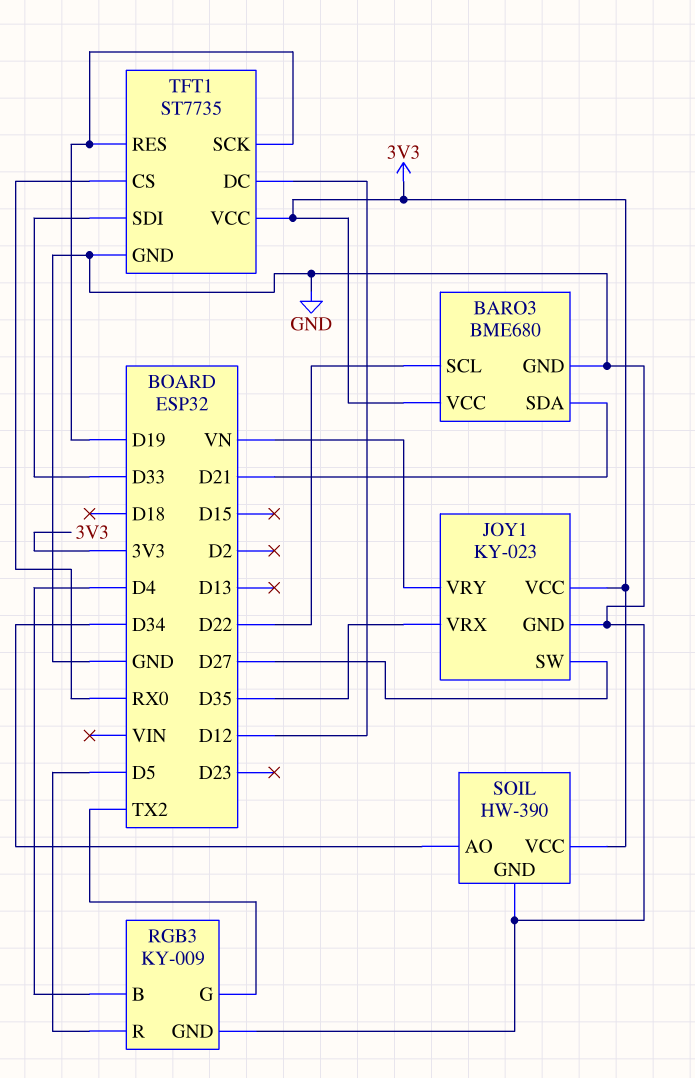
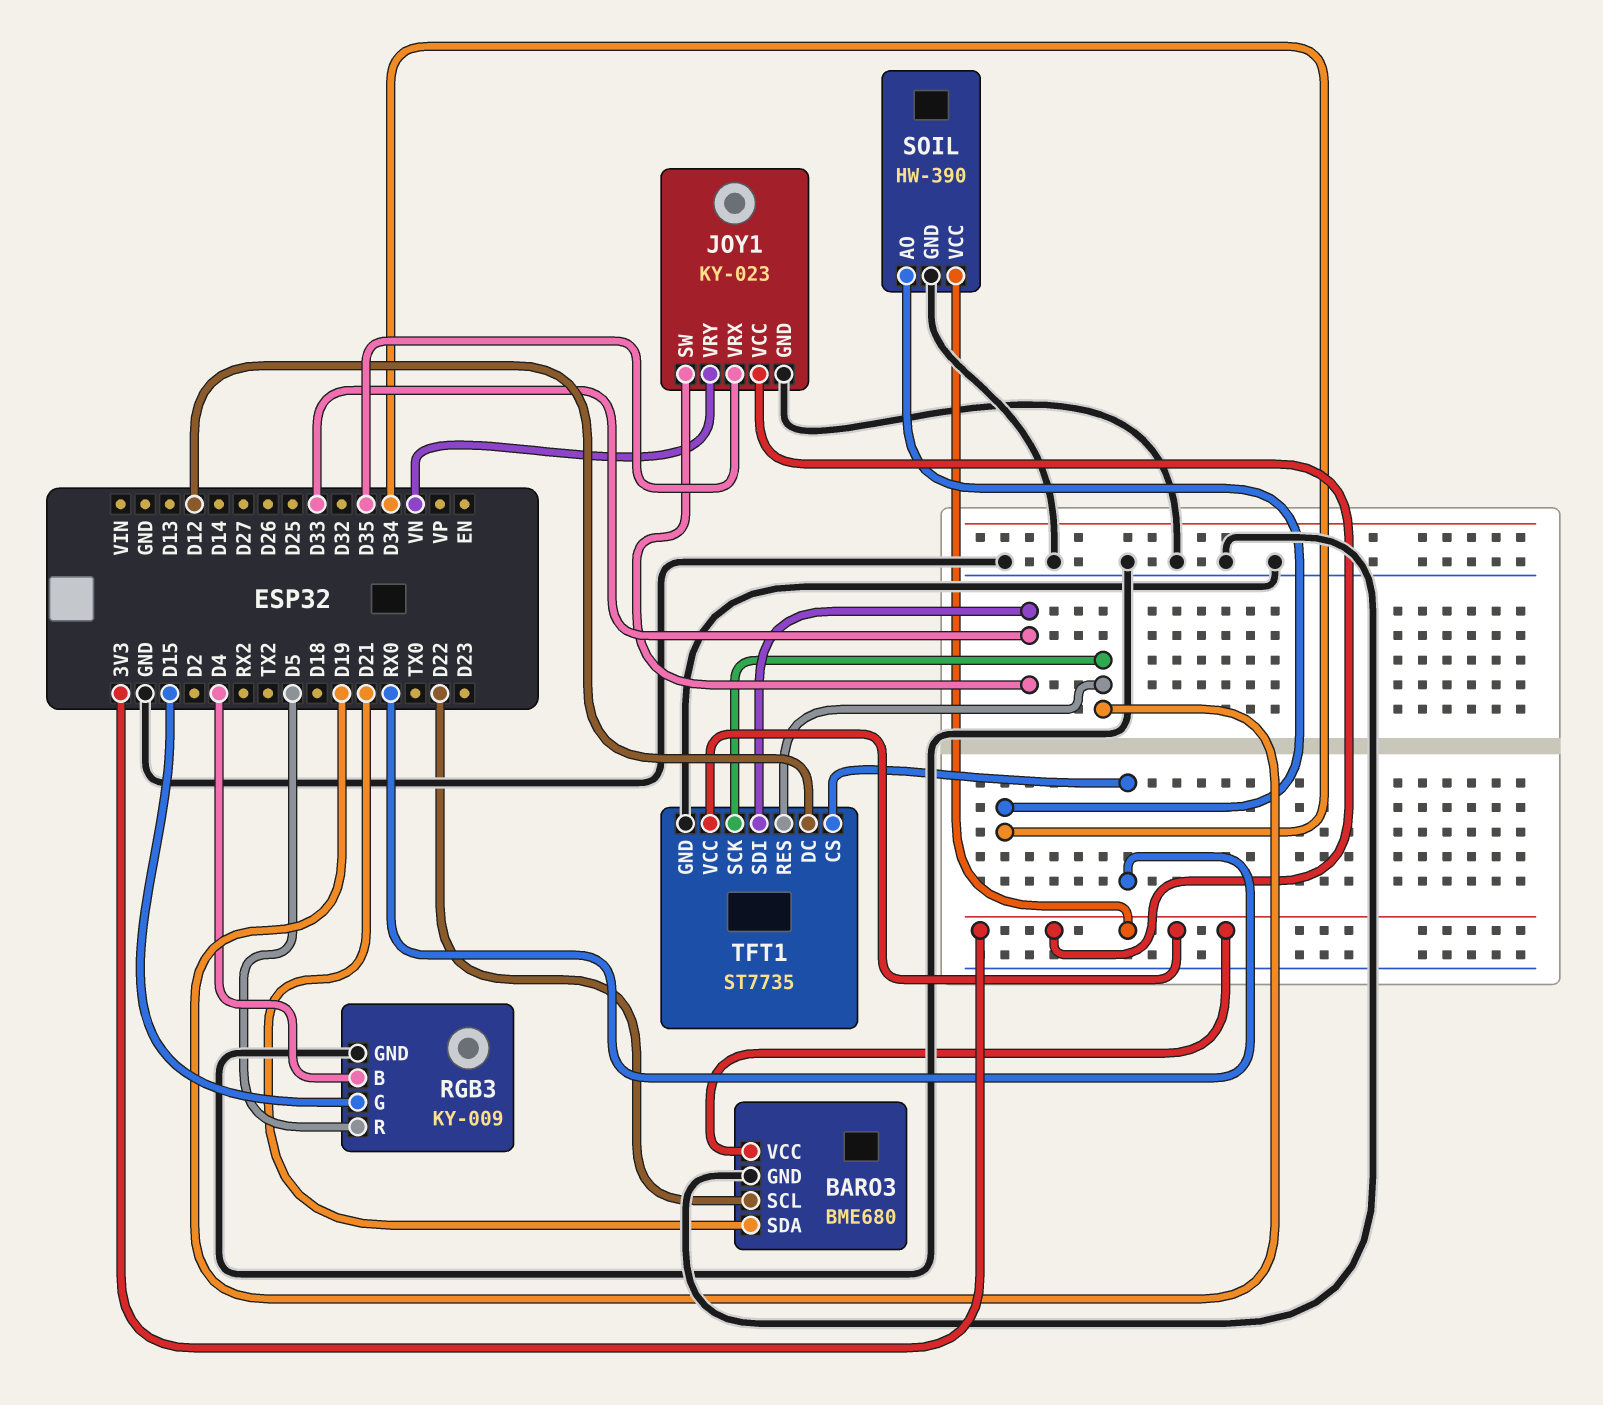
JOY1 pin SW: D27 -> D33
RGB3 pin G: TX2 -> D15

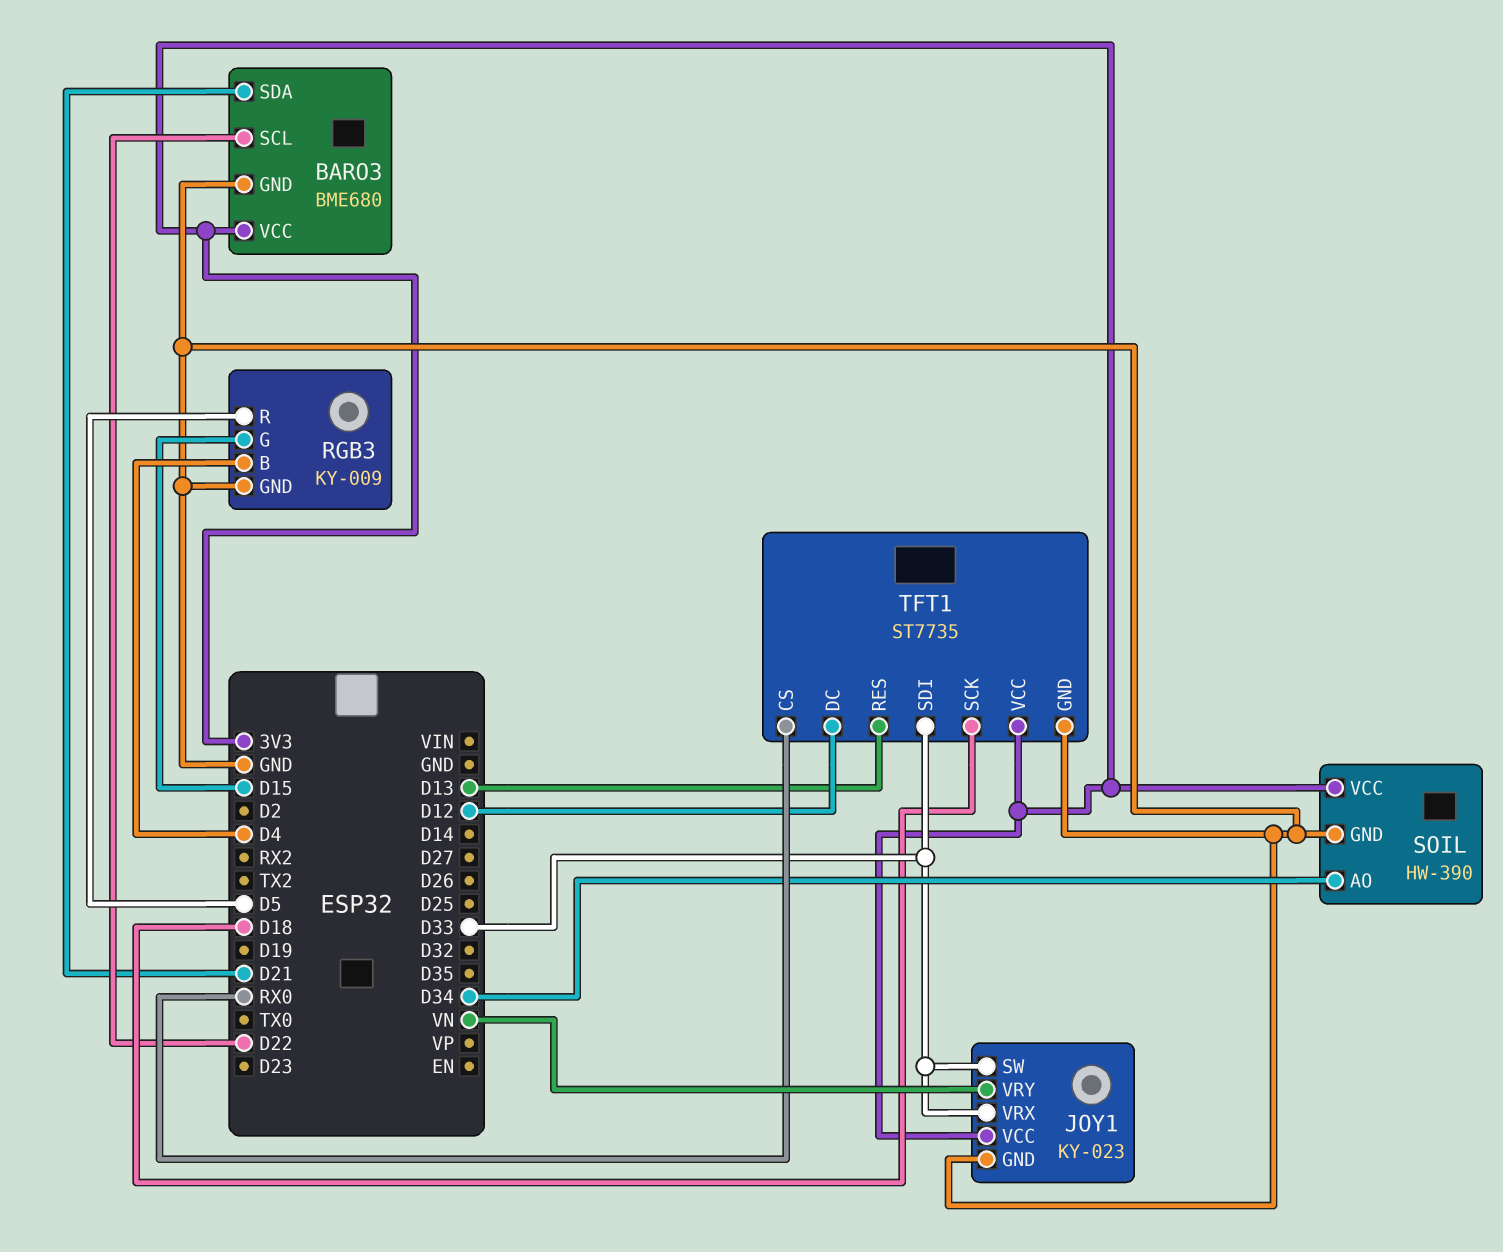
JOY1 pin VRX: D35 -> D33
TFT1 pin RES: D19 -> D13
TFT1 pin SCK: D19 -> D18

